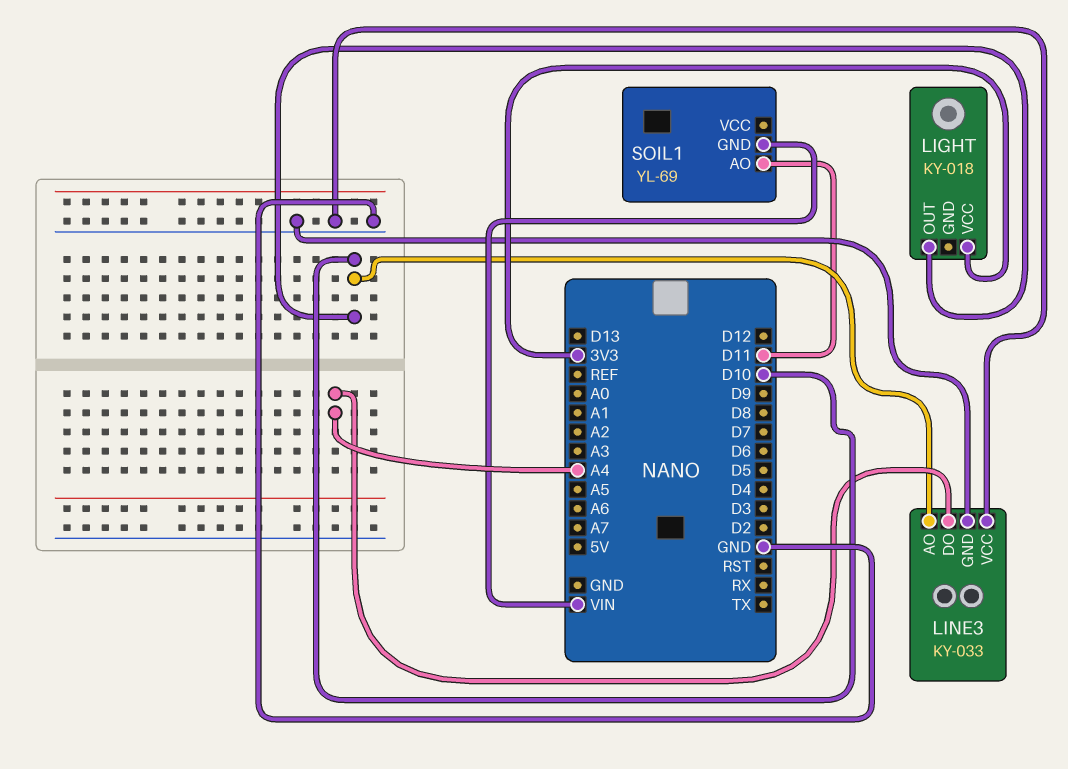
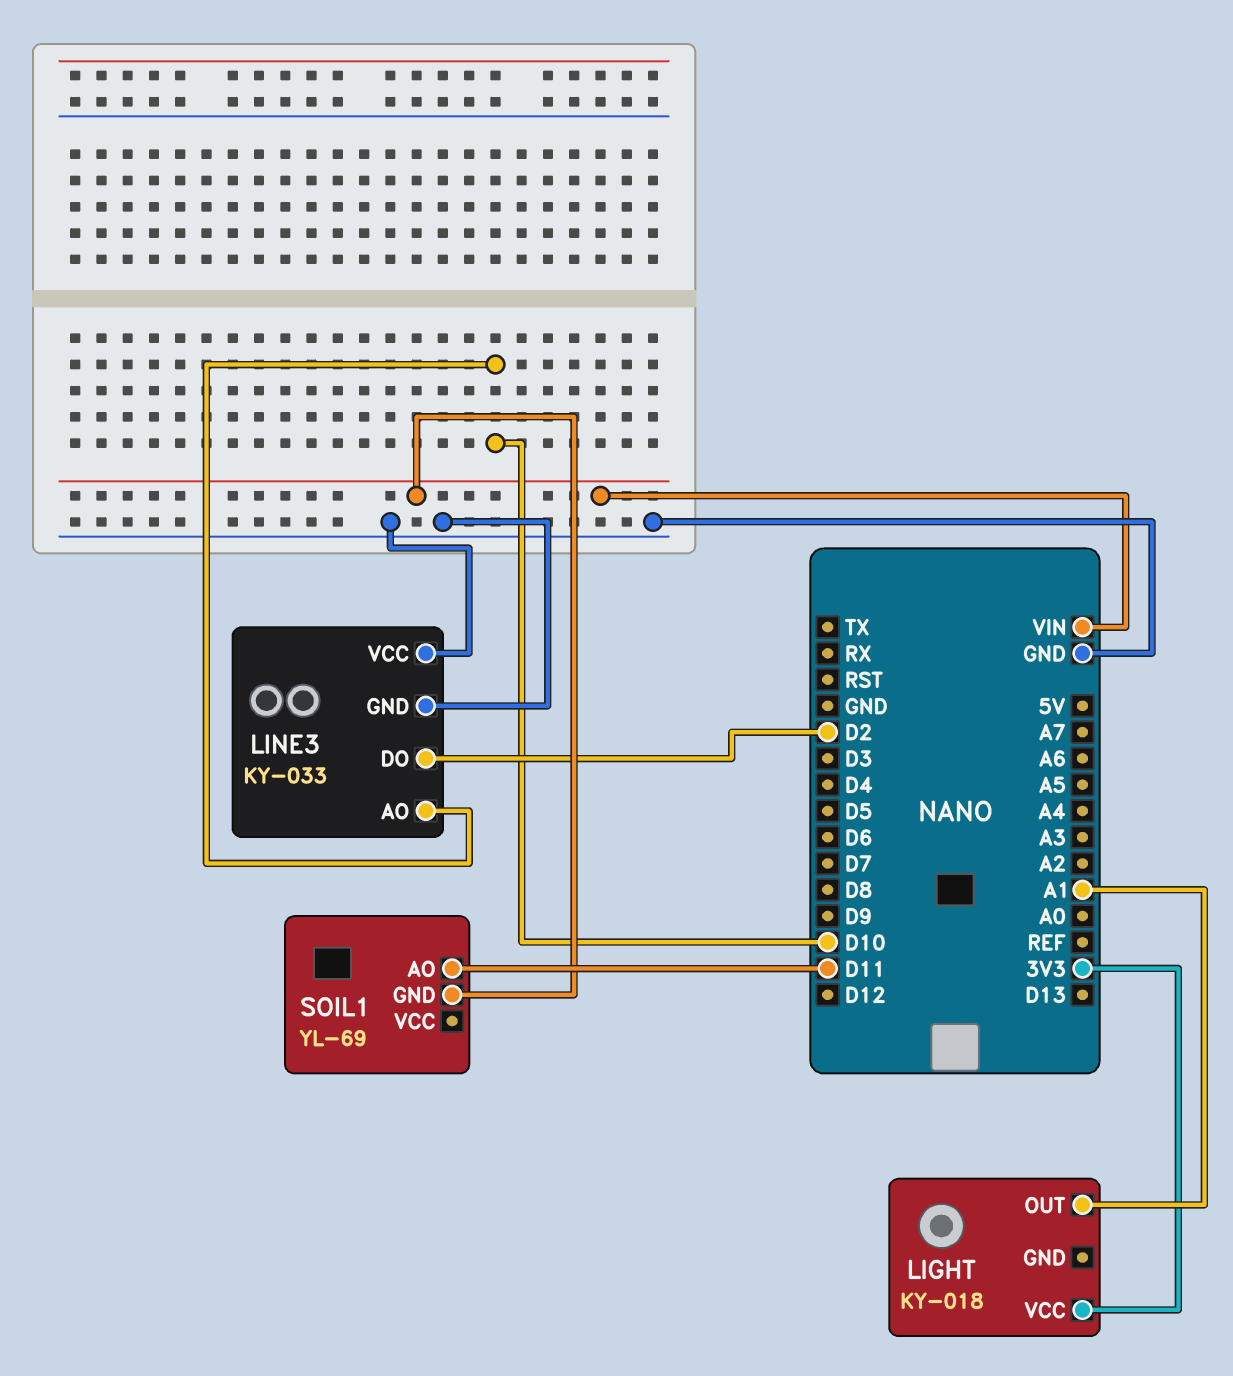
LIGHT pin OUT: D10 -> A1
LINE3 pin DO: A4 -> D2

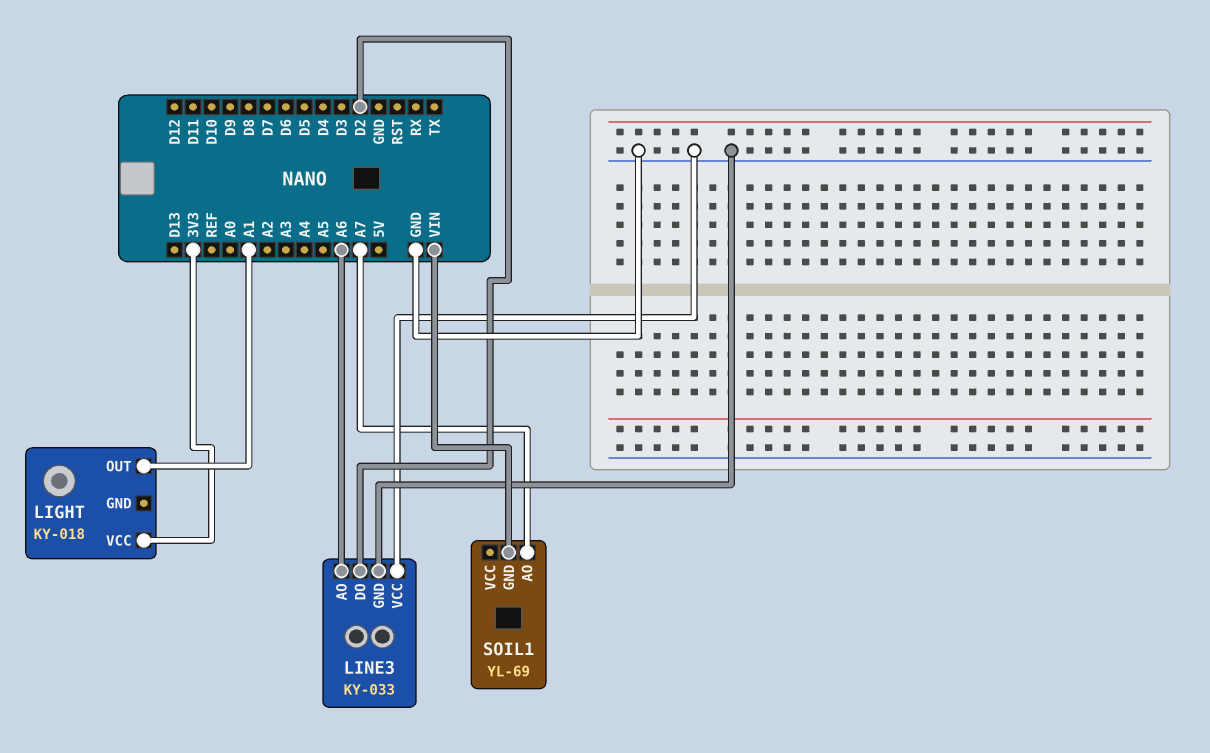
LINE3 pin AO: D10 -> A6
SOIL1 pin AO: D11 -> A7

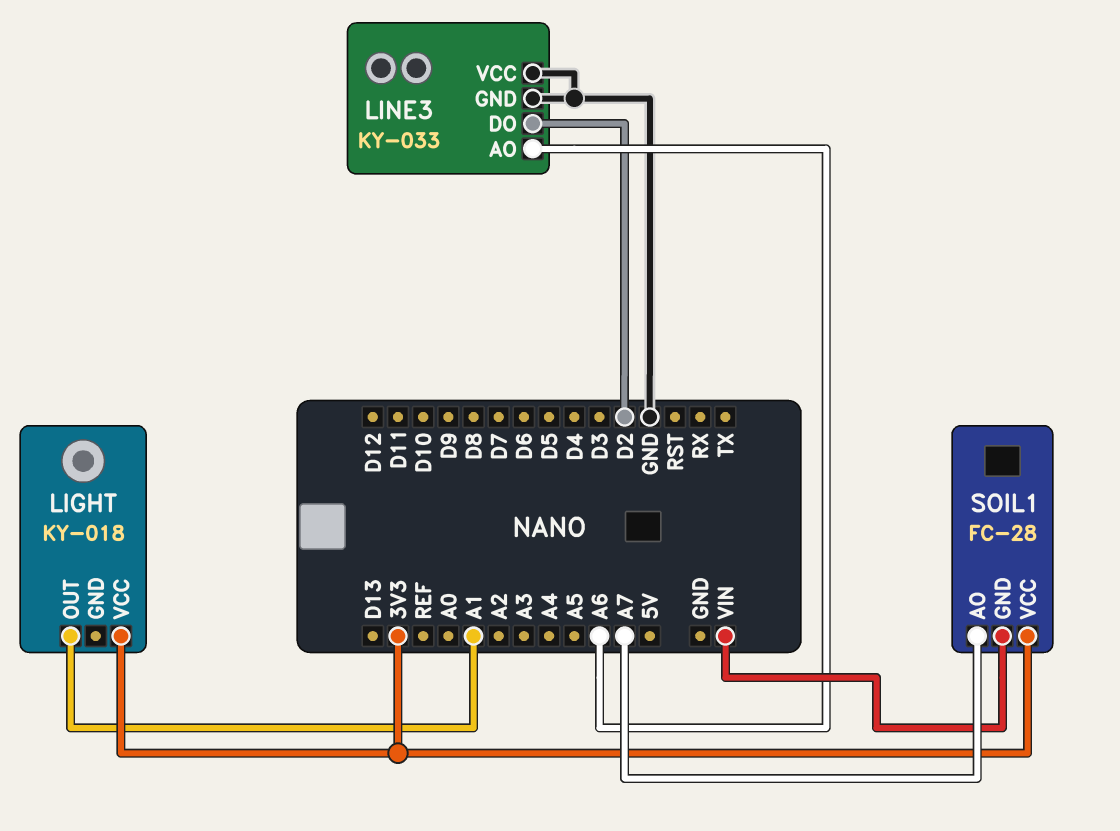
SOIL1: YL-69 -> FC-28
SOIL1 pin VCC: none -> 3V3

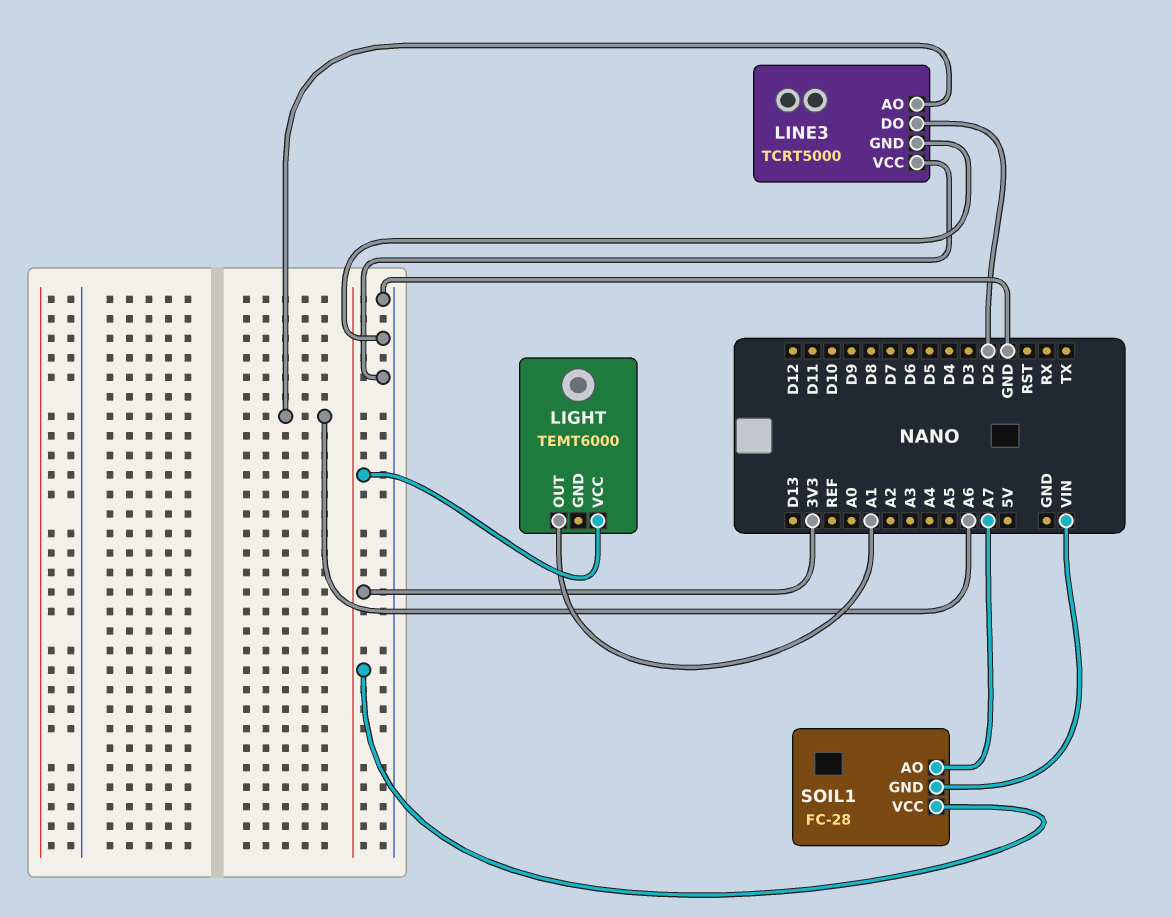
LIGHT: KY-018 -> TEMT6000
LINE3: KY-033 -> TCRT5000

